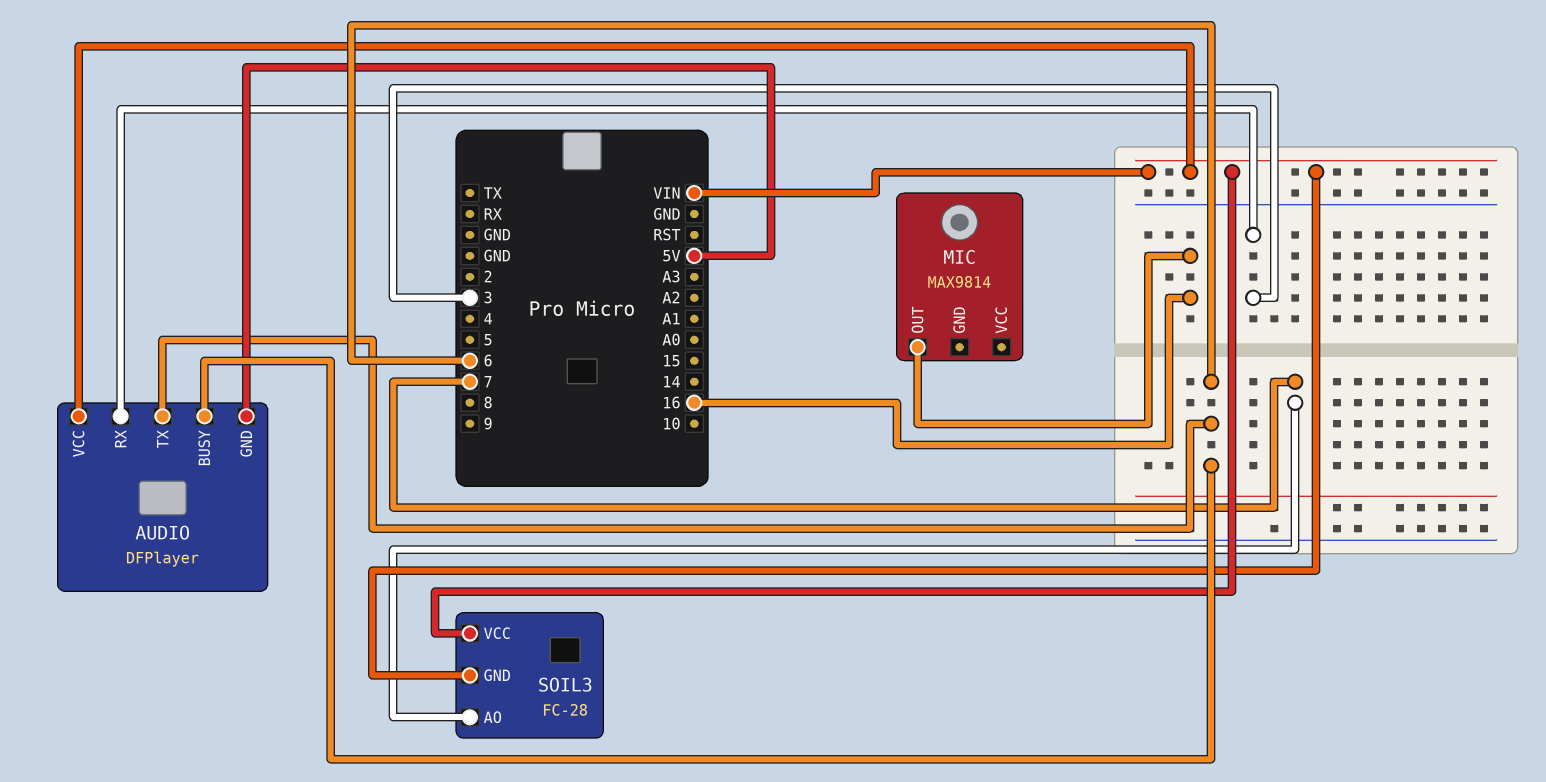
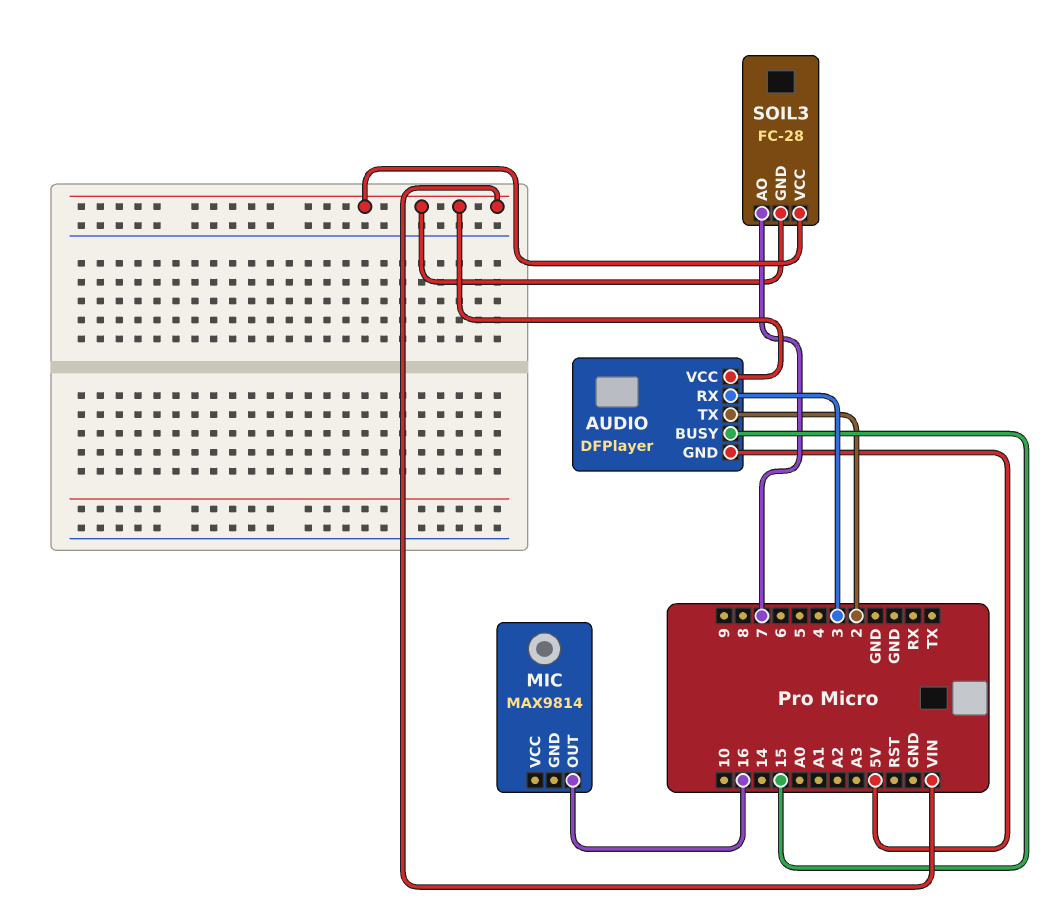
AUDIO pin BUSY: 6 -> 15
AUDIO pin TX: 6 -> 2

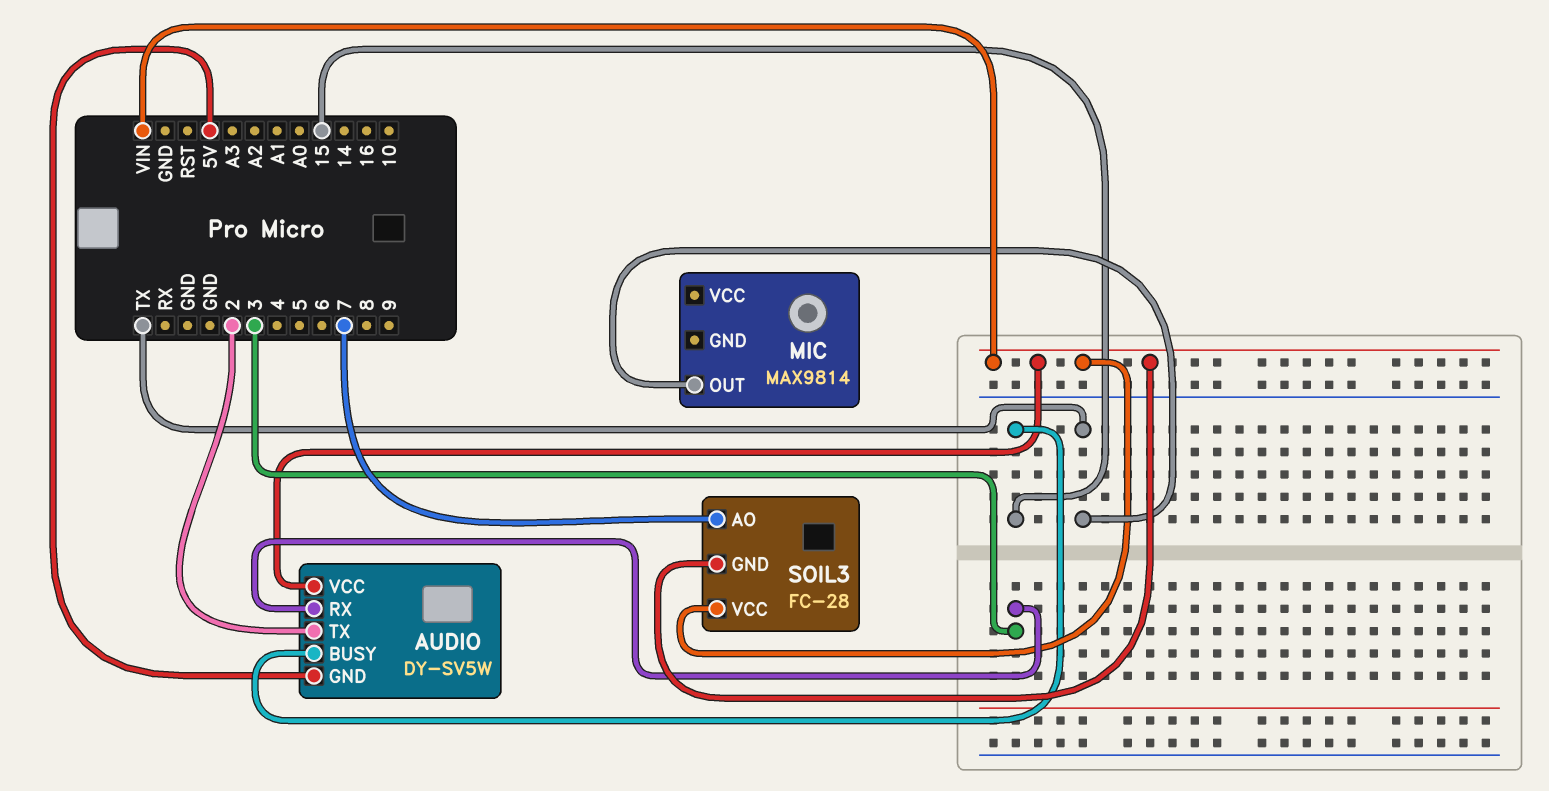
AUDIO: DFPlayer -> DY-SV5W
MIC pin OUT: 16 -> TX

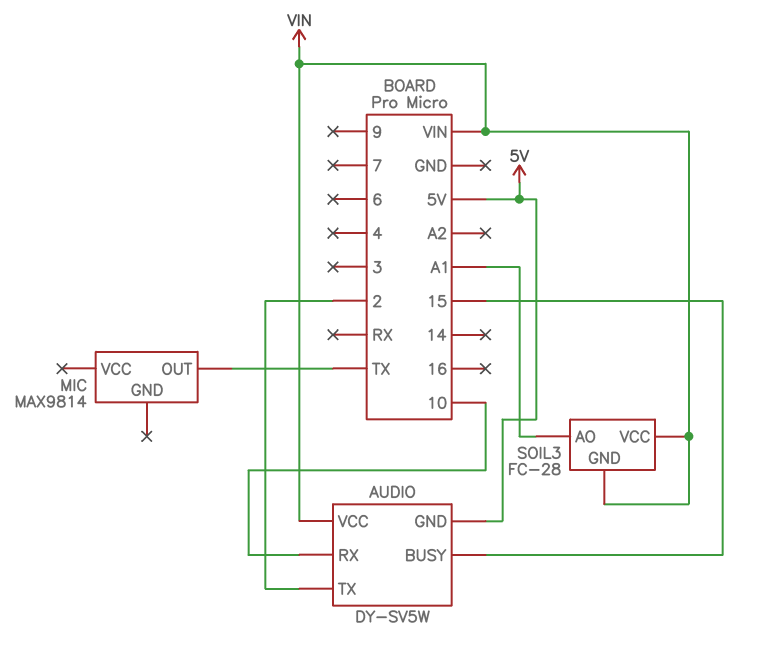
AUDIO pin RX: 3 -> 10
SOIL3 pin AO: 7 -> A1

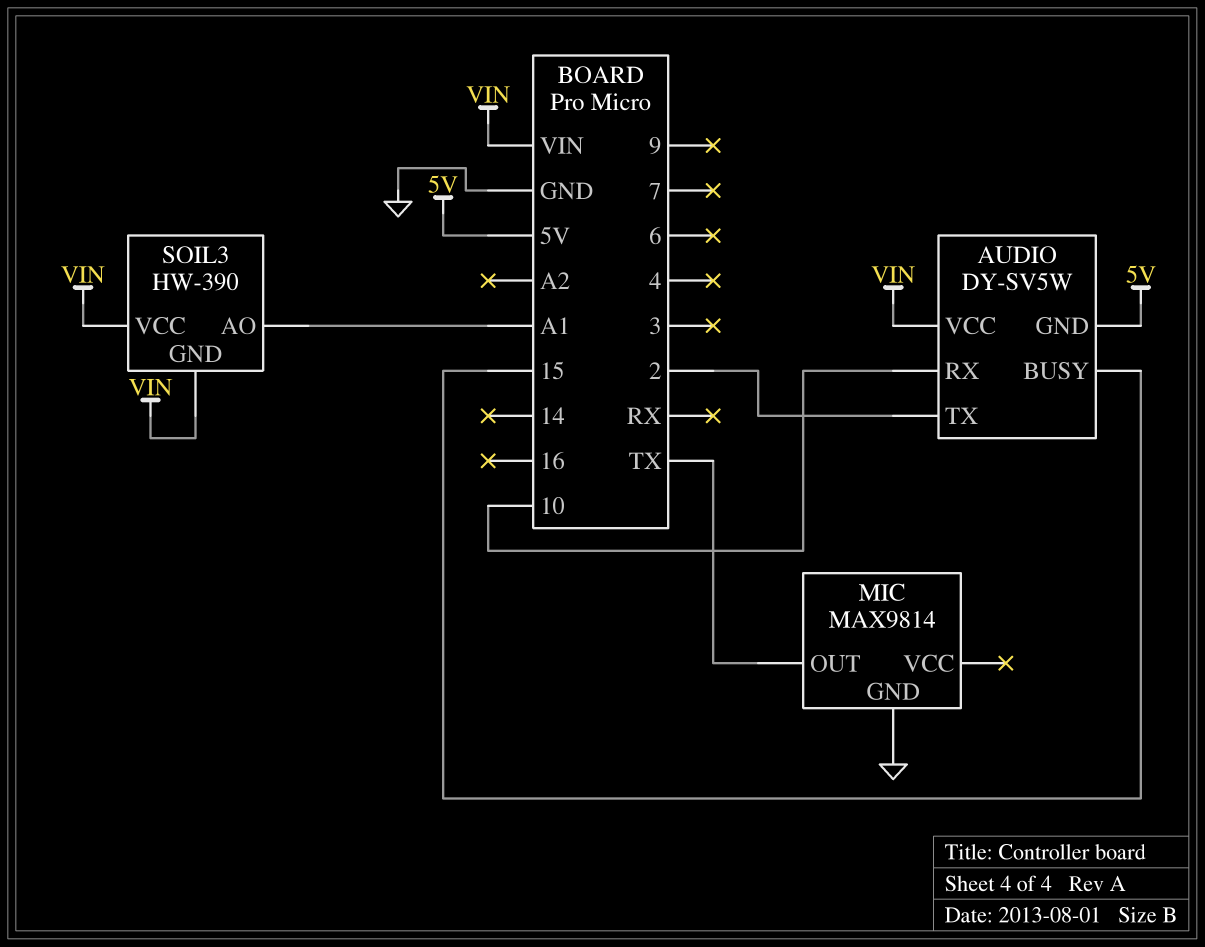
MIC pin GND: none -> GND
SOIL3: FC-28 -> HW-390

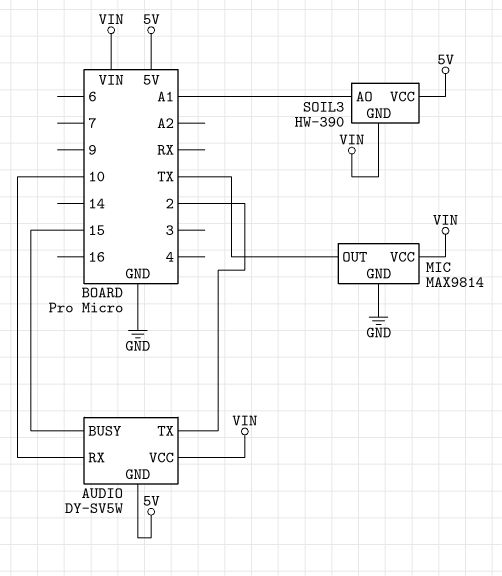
MIC pin VCC: none -> VIN
SOIL3 pin VCC: VIN -> 5V

